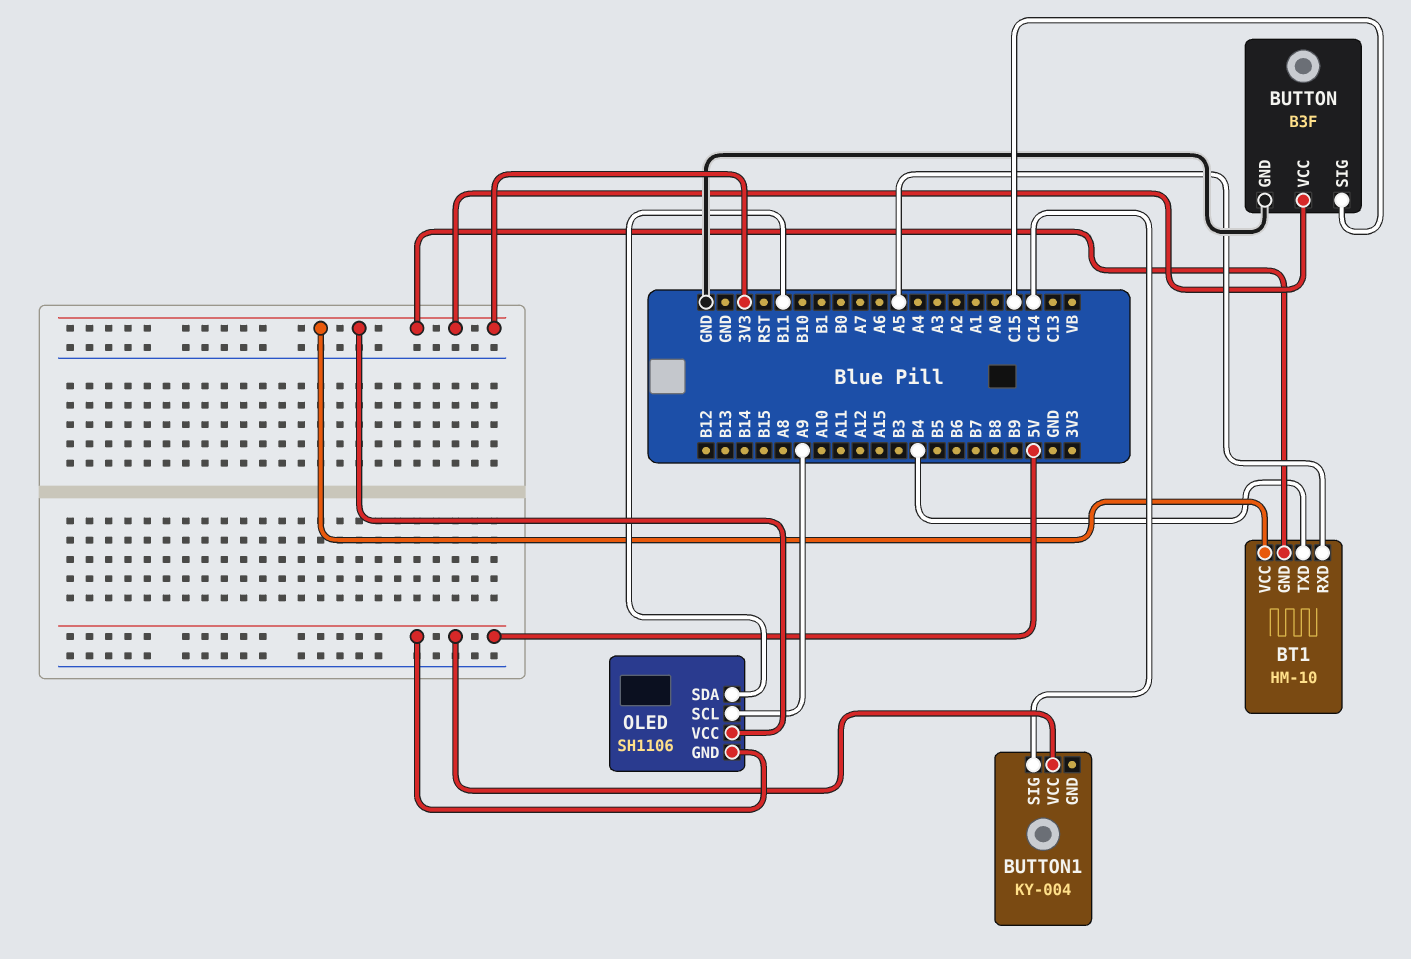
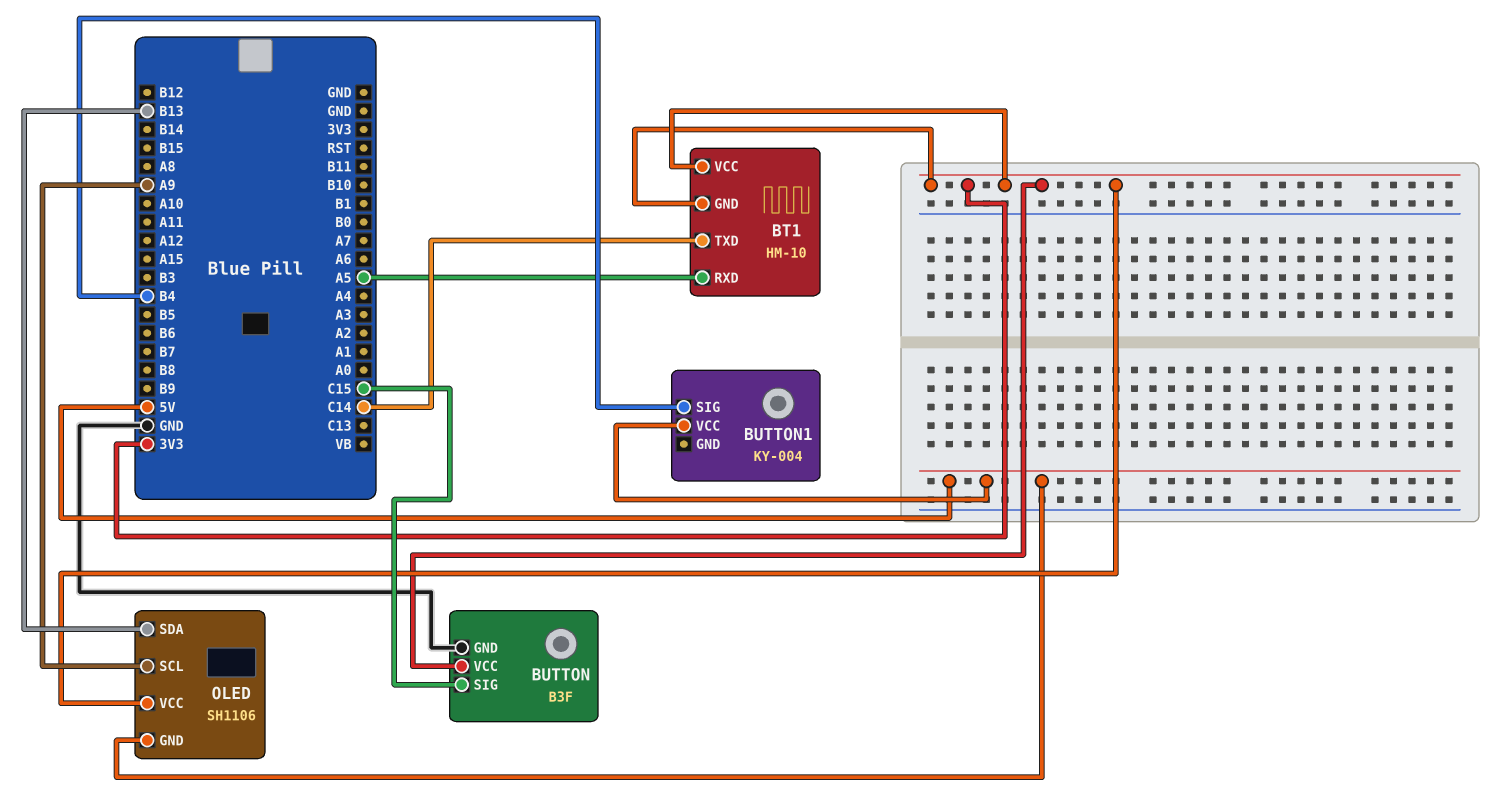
BT1 pin TXD: B4 -> C14
BUTTON1 pin SIG: C14 -> B4
OLED pin SDA: B11 -> B13

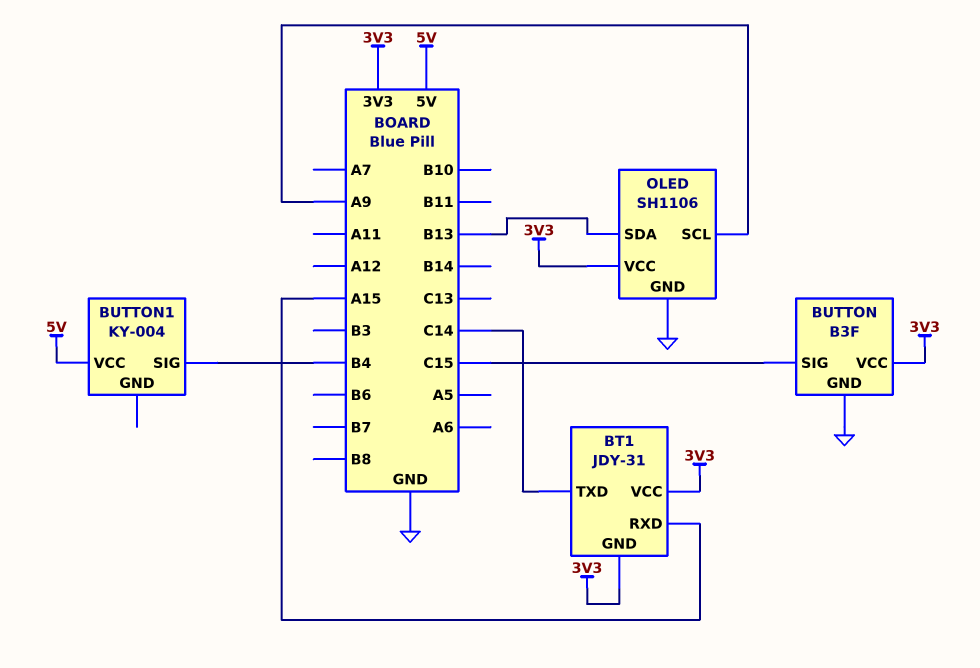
BT1: HM-10 -> JDY-31
BT1 pin RXD: A5 -> A15
OLED pin GND: 5V -> GND

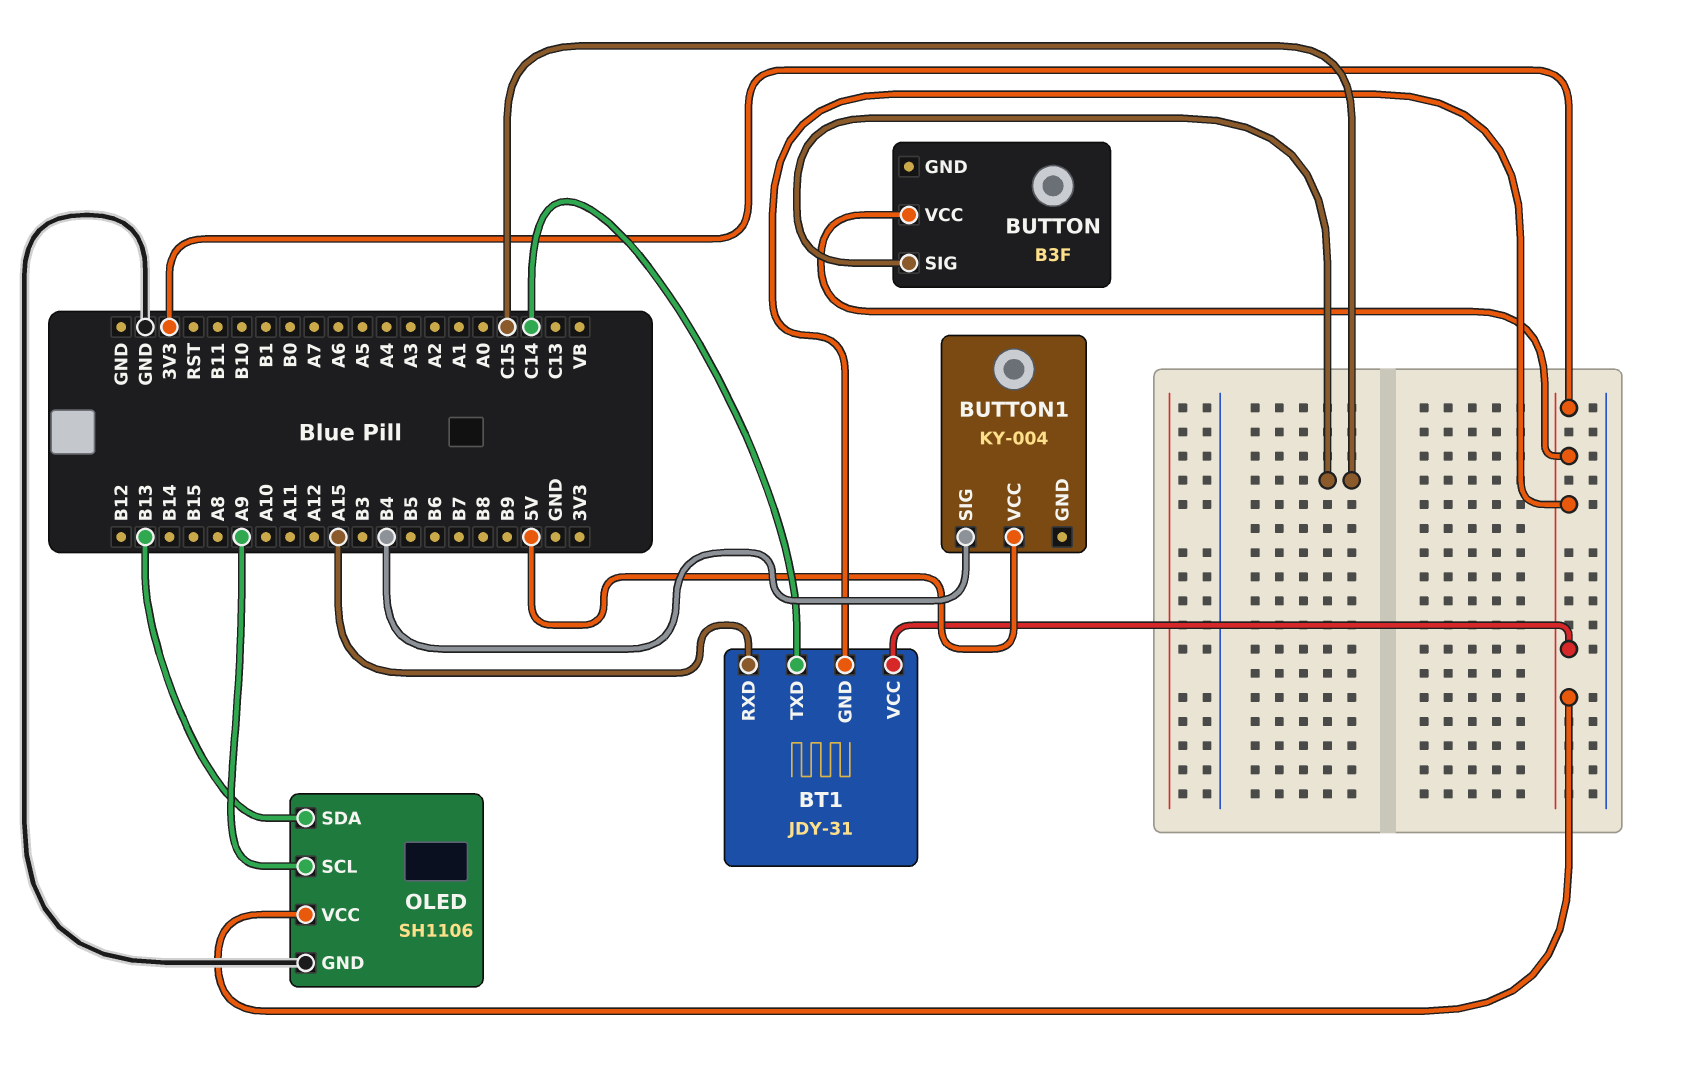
BUTTON pin GND: GND -> none

